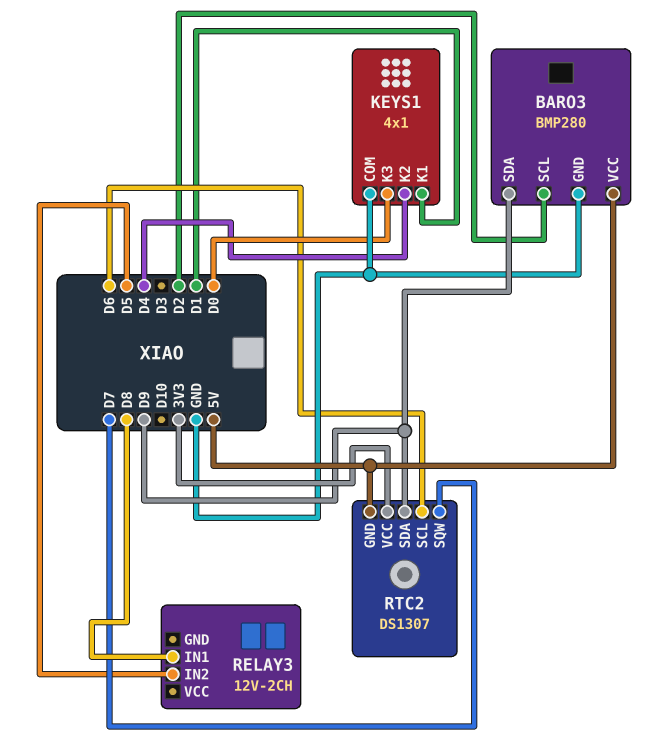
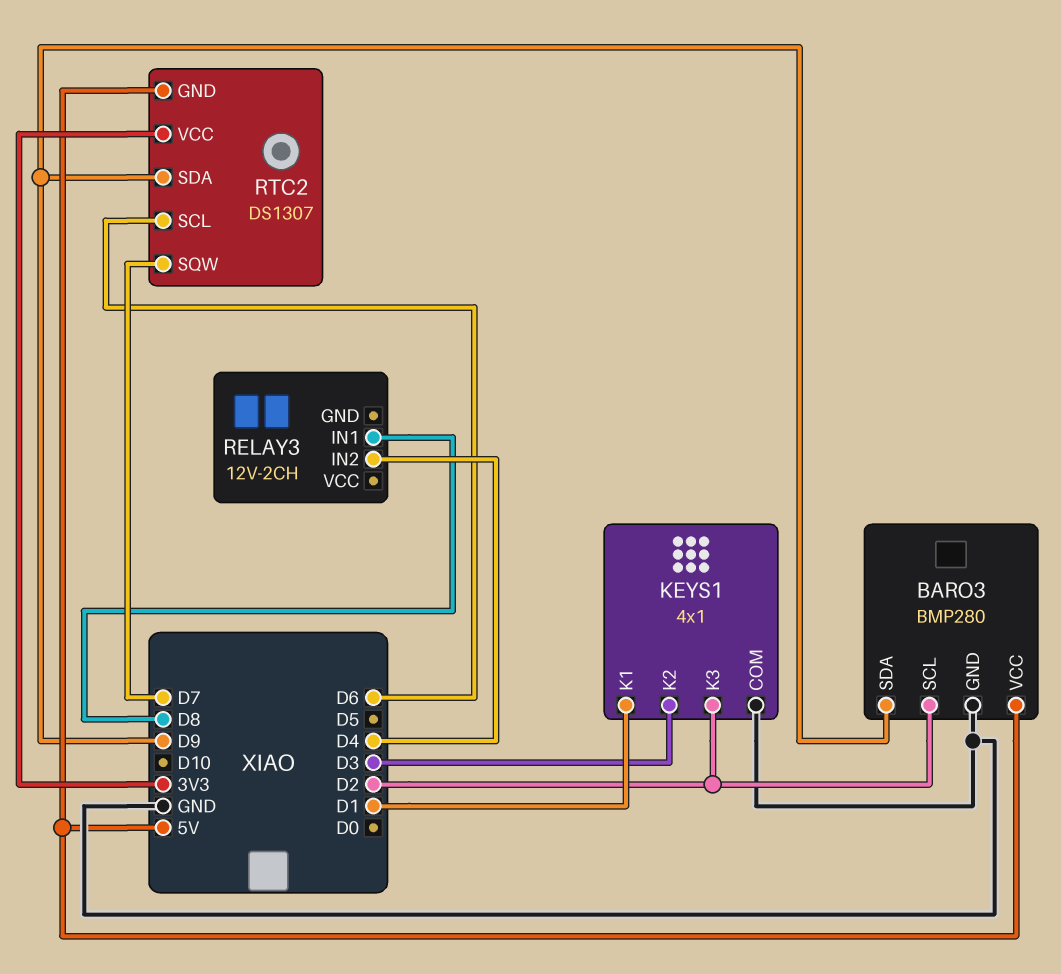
KEYS1 pin K2: D4 -> D3
KEYS1 pin K3: D0 -> D2
RELAY3 pin IN2: D5 -> D4

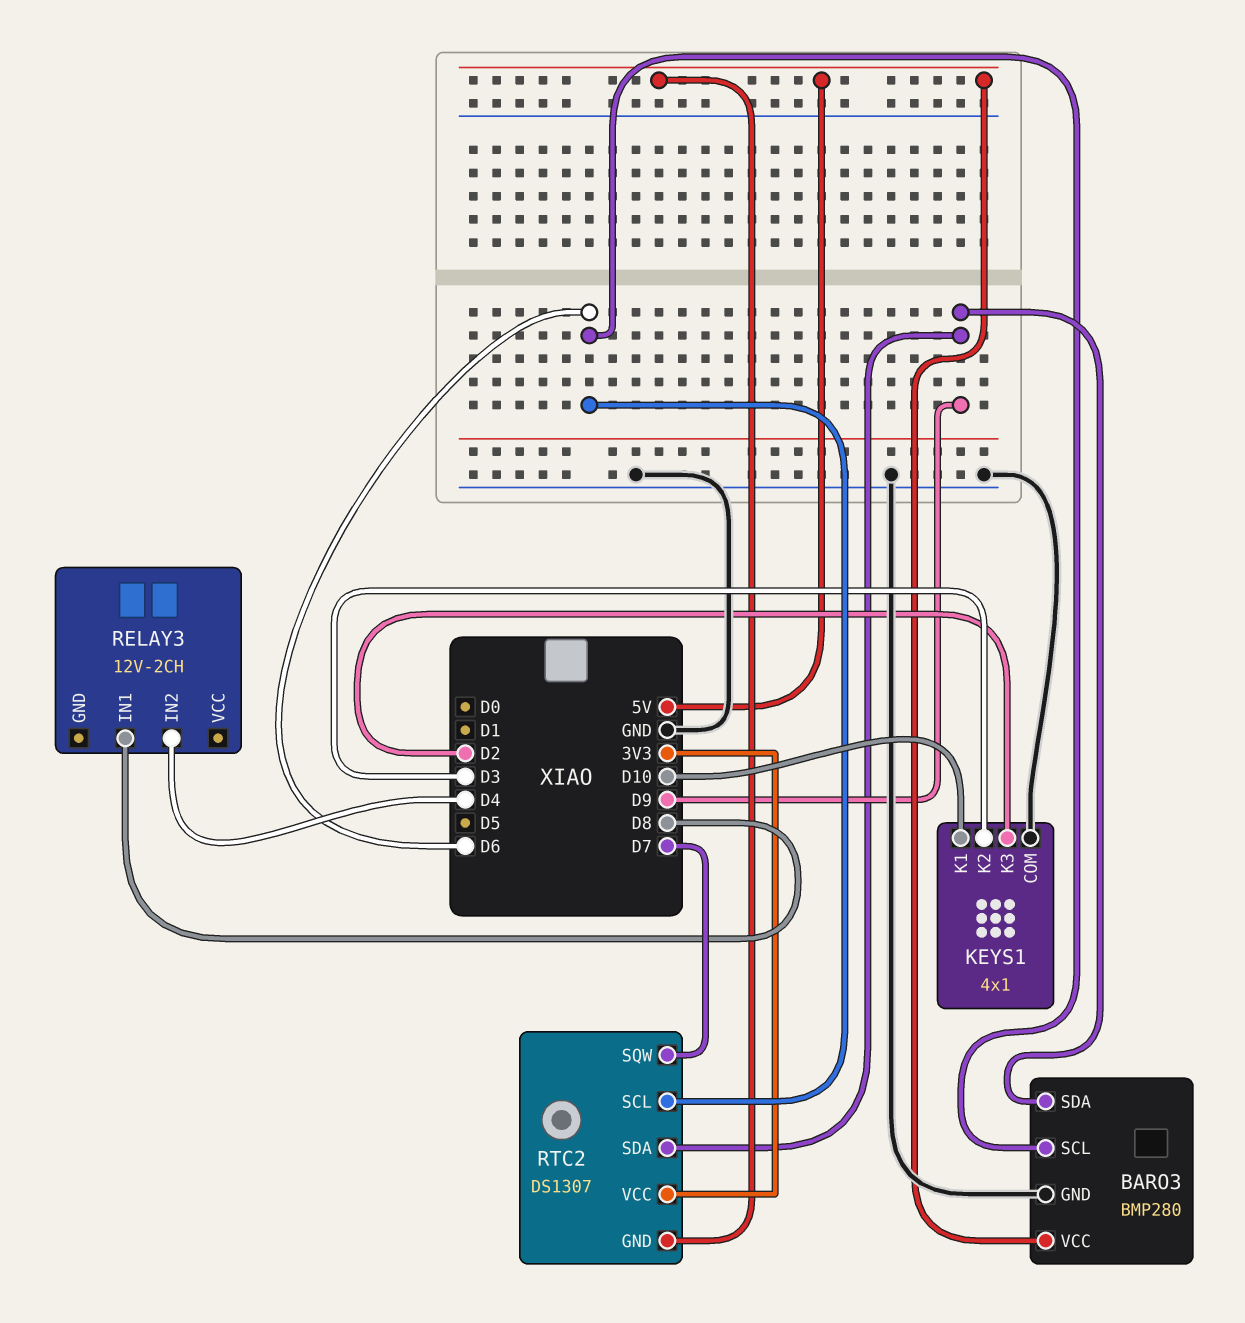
BARO3 pin SCL: D2 -> D6
KEYS1 pin K1: D1 -> D10

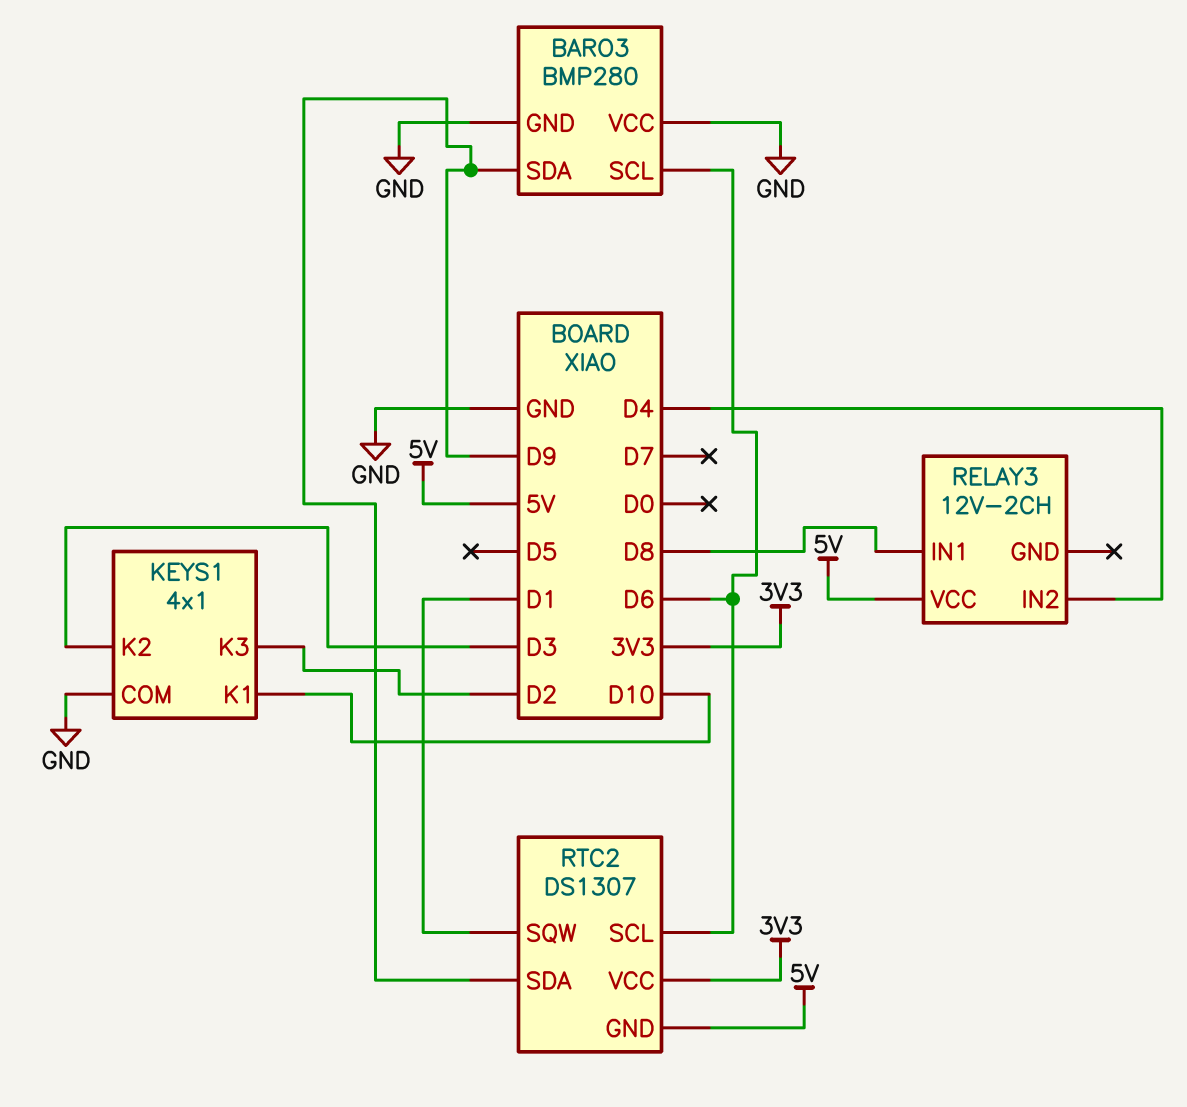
BARO3 pin VCC: 5V -> GND
RELAY3 pin VCC: none -> 5V
RTC2 pin SQW: D7 -> D1

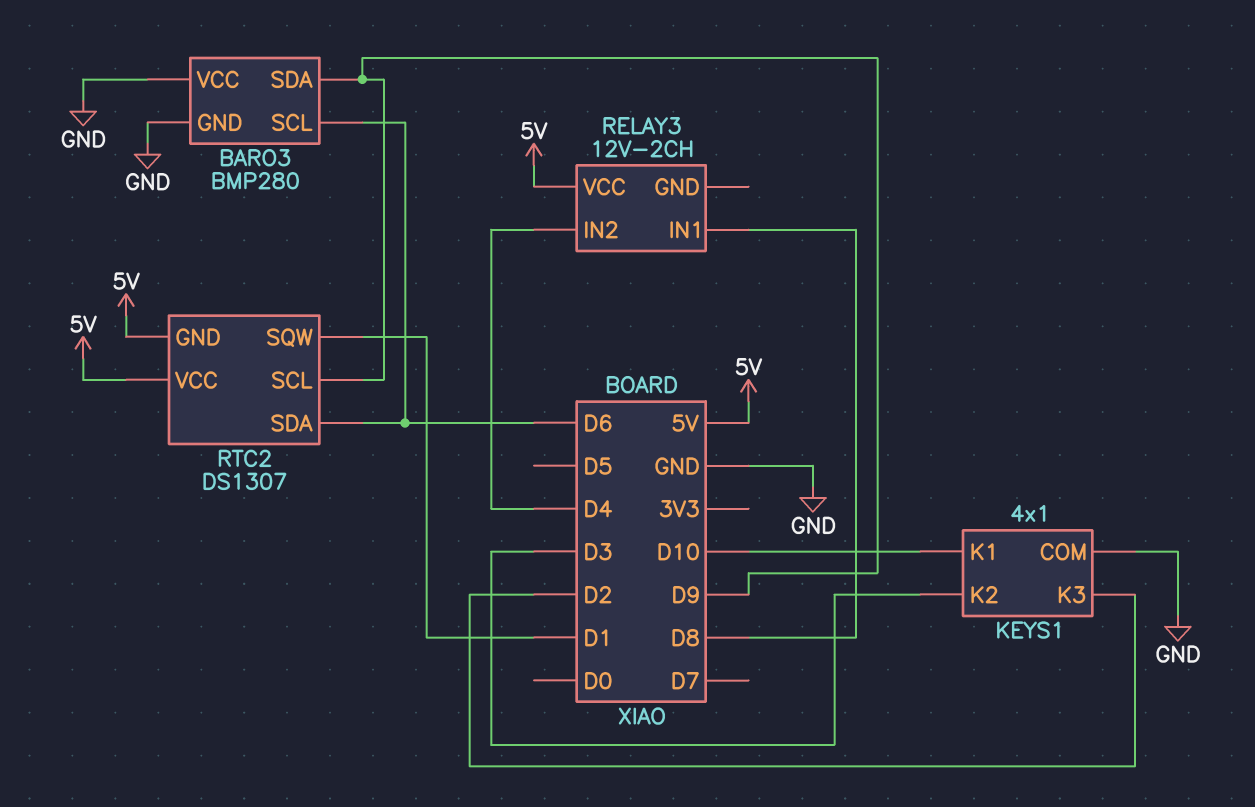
RTC2 pin SCL: D6 -> D9
RTC2 pin SDA: D9 -> D6
RTC2 pin VCC: 3V3 -> 5V

